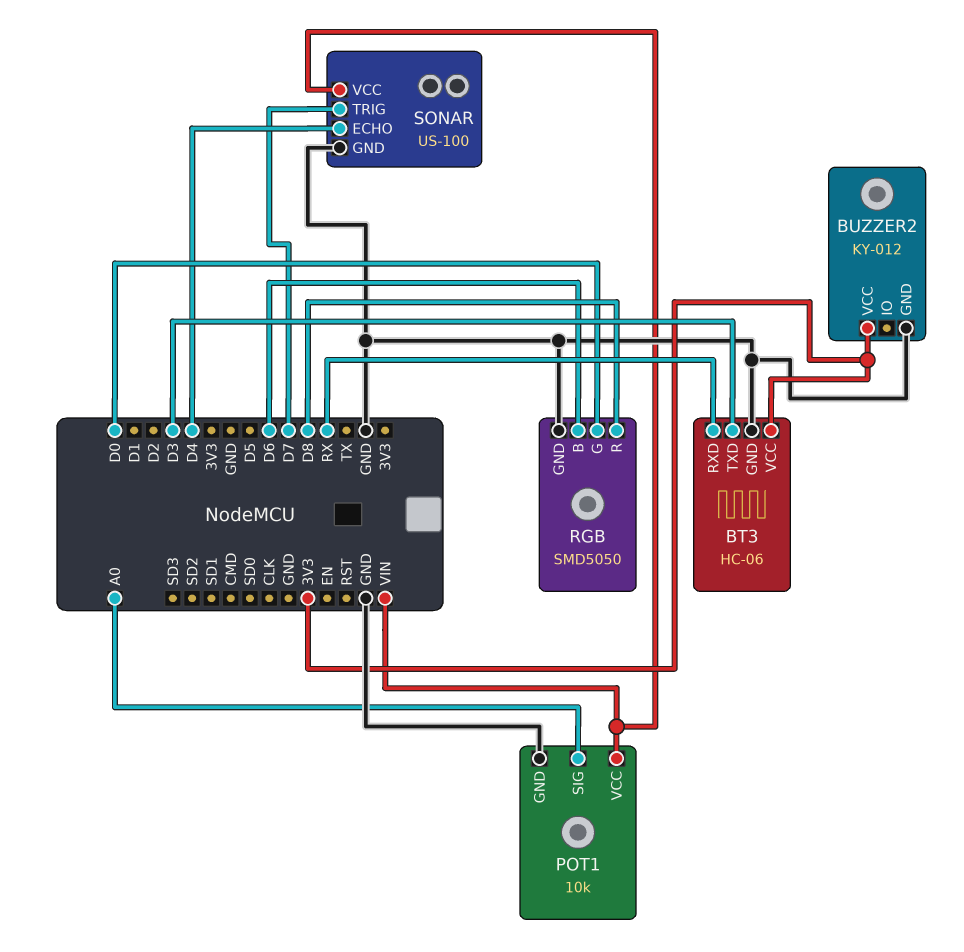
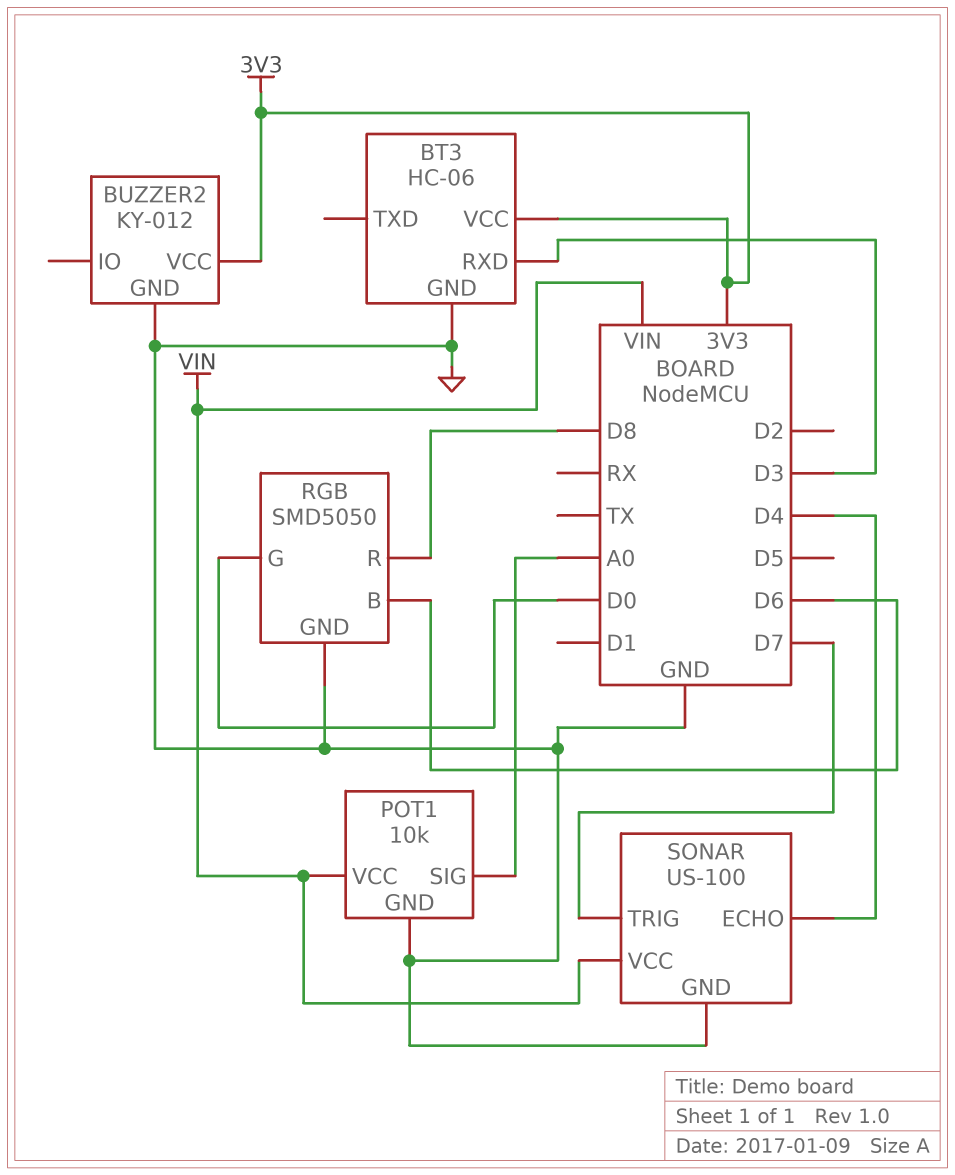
BT3 pin RXD: RX -> D3
BT3 pin TXD: D3 -> none

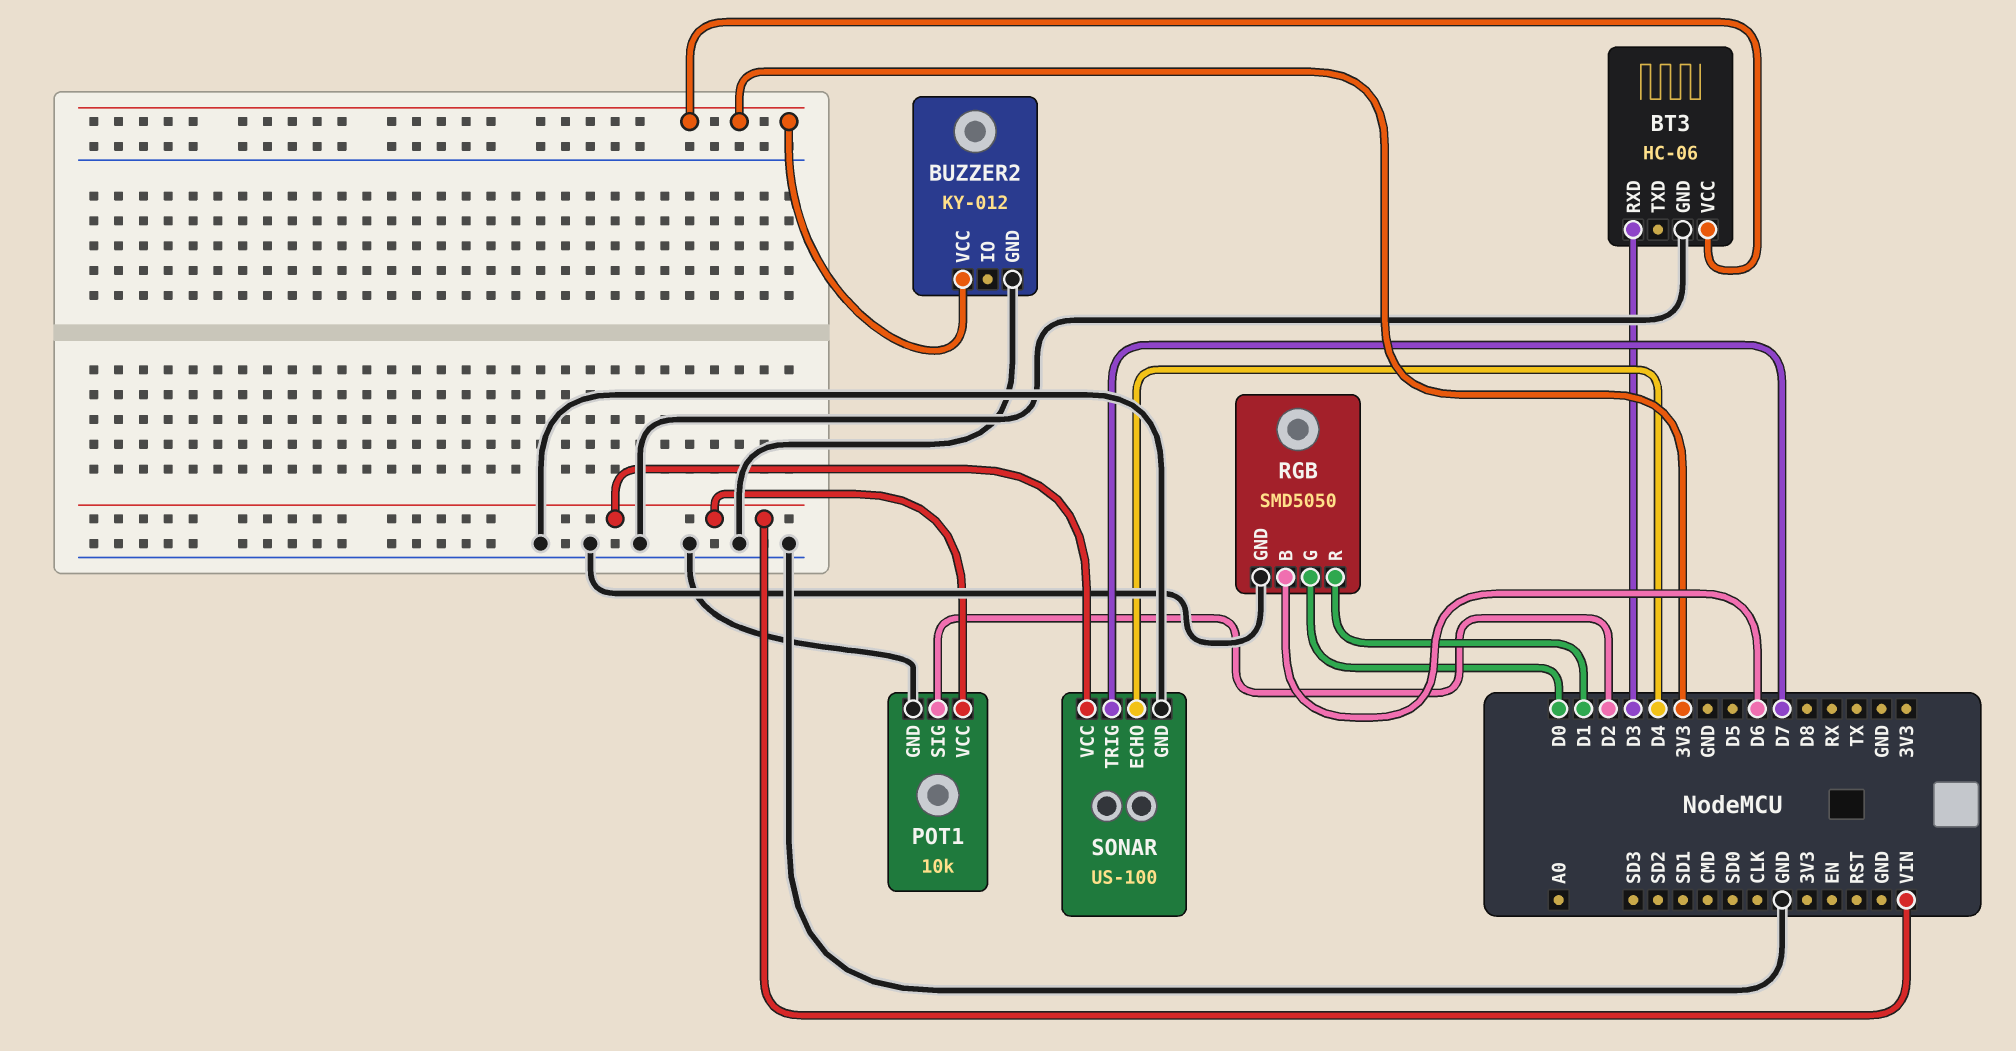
POT1 pin SIG: A0 -> D2
RGB pin R: D8 -> D1

